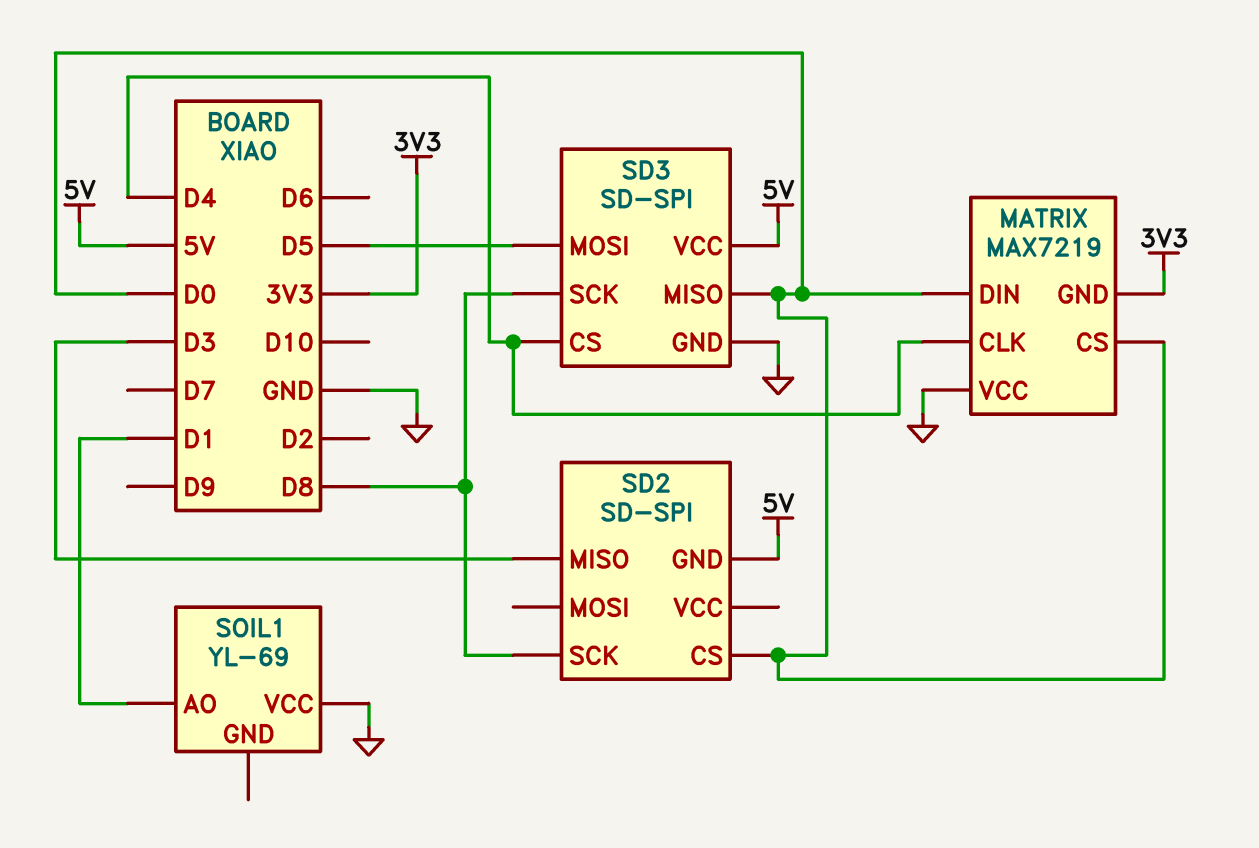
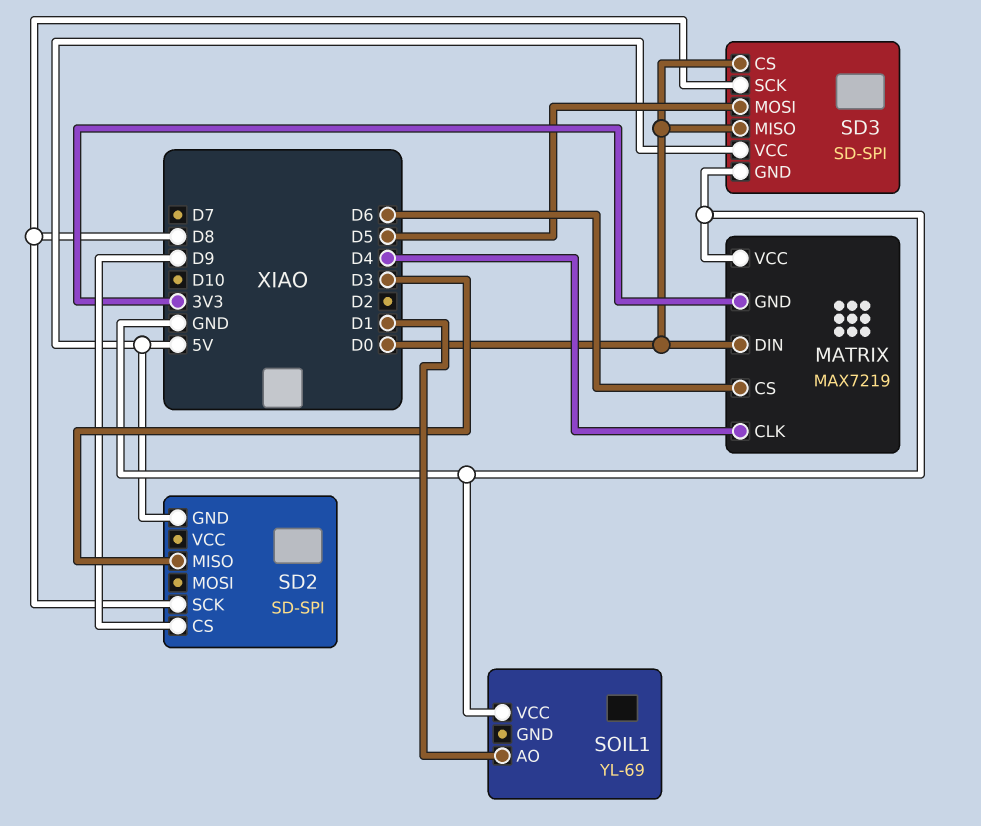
MATRIX pin CS: D0 -> D6
SD2 pin CS: D0 -> D9
SD3 pin CS: D4 -> D0

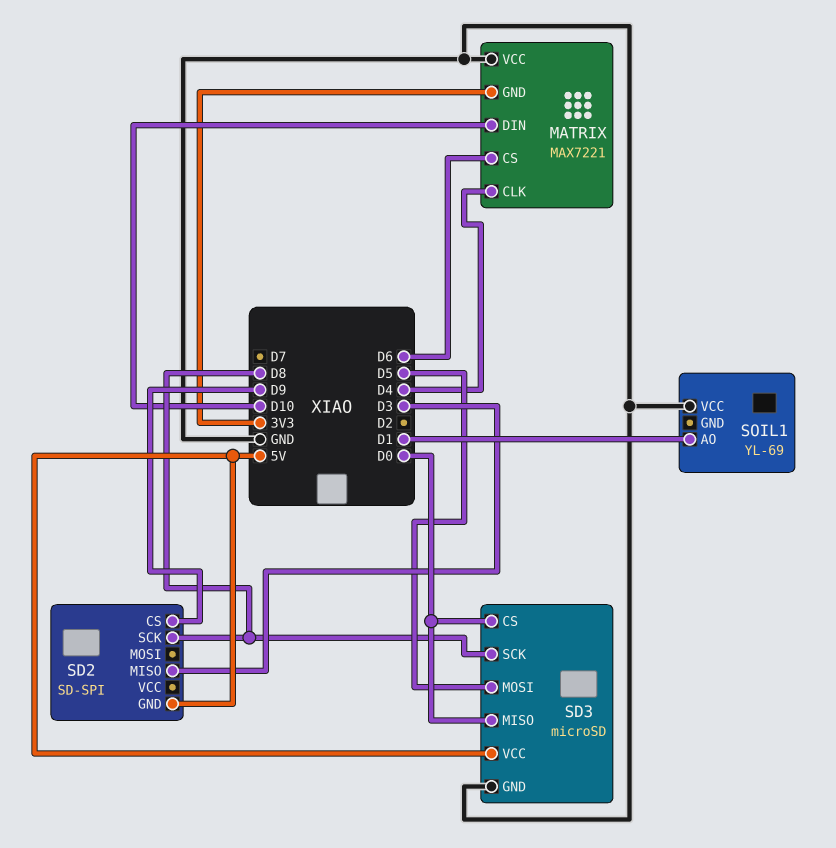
MATRIX: MAX7219 -> MAX7221
MATRIX pin DIN: D0 -> D10
SD3: SD-SPI -> microSD

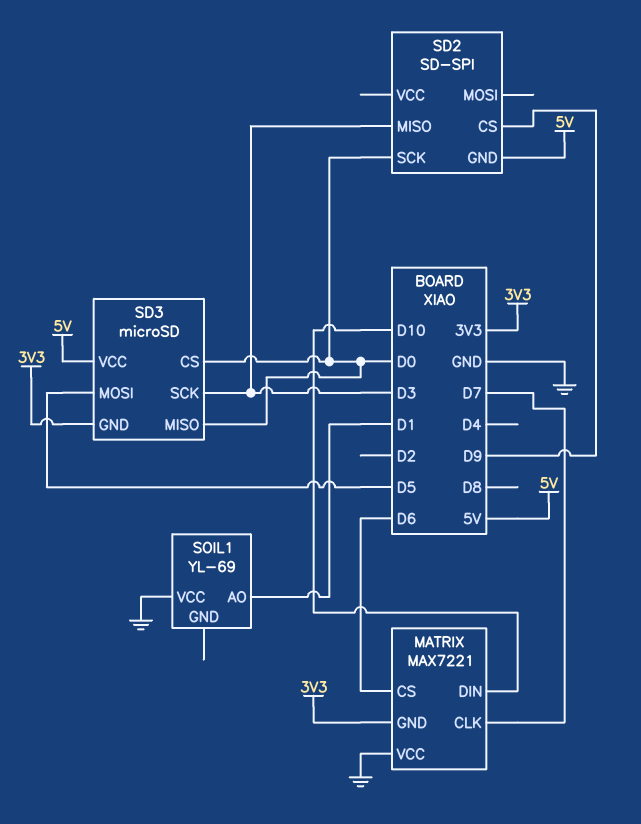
MATRIX pin CLK: D4 -> D7
SD2 pin SCK: D8 -> D0
SD3 pin GND: GND -> 3V3
SD3 pin SCK: D8 -> D3

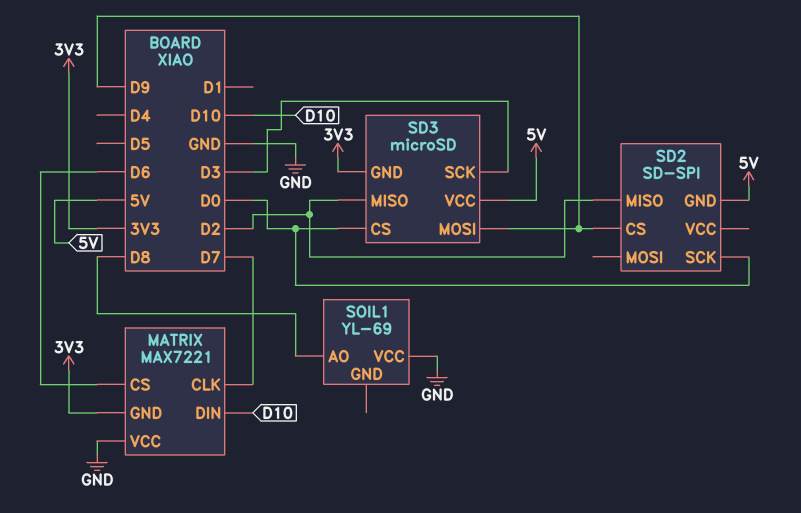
SD2 pin MISO: D3 -> D2
SD3 pin MISO: D0 -> D2
SD3 pin MOSI: D5 -> D9
SOIL1 pin AO: D1 -> D8

